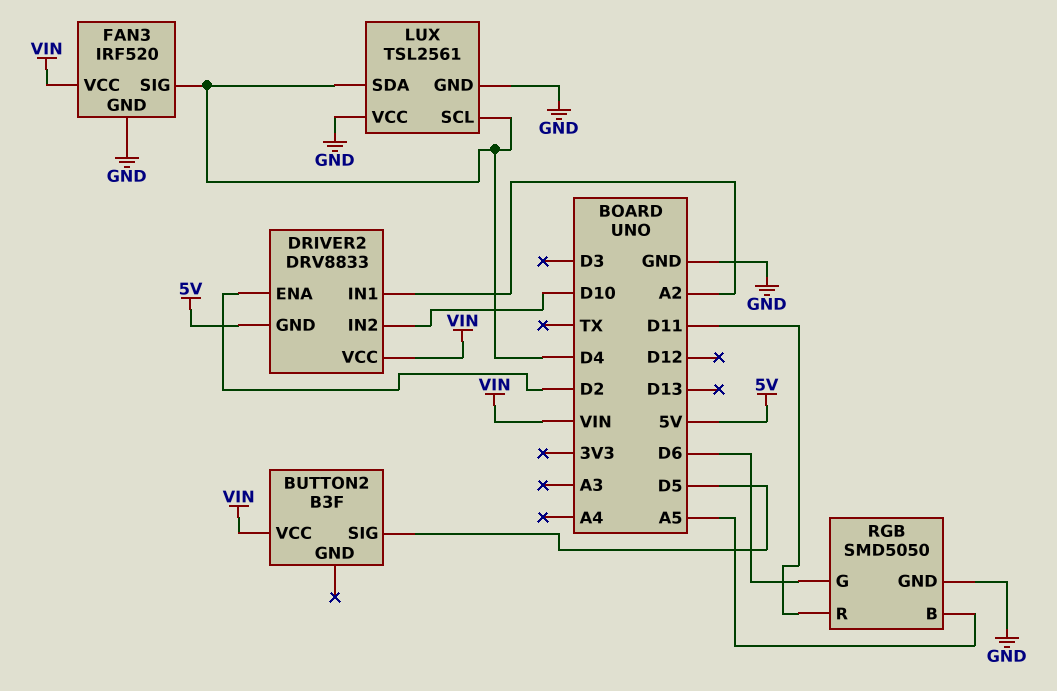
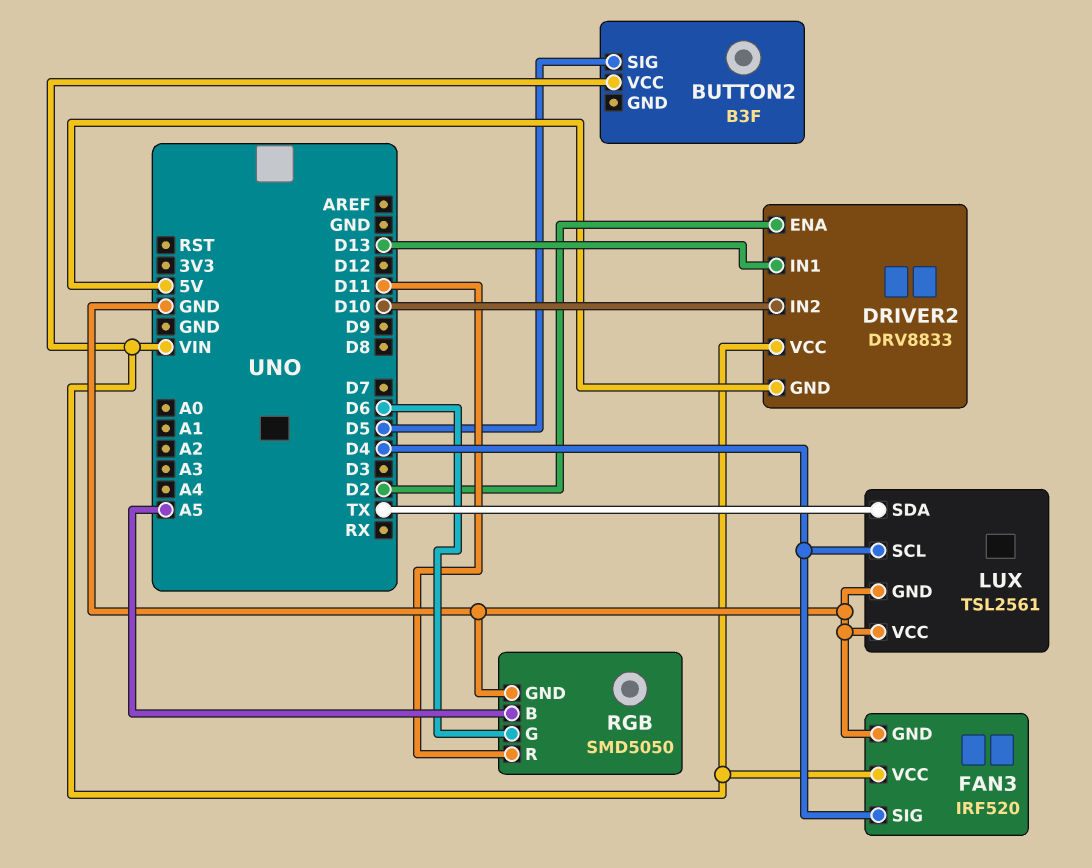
DRIVER2 pin IN1: A2 -> D13
LUX pin SDA: D4 -> TX

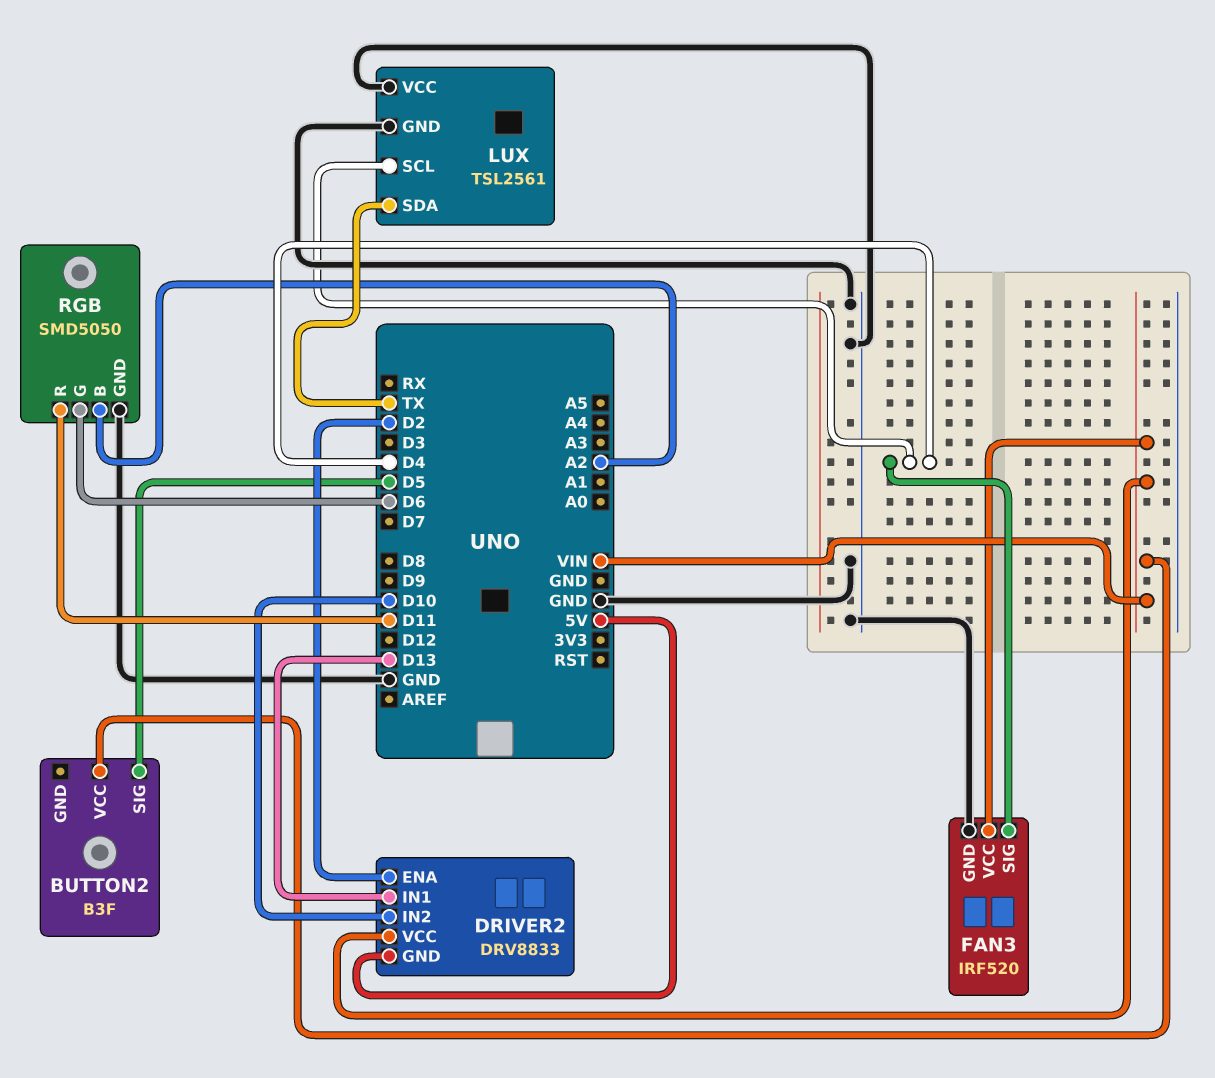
RGB pin B: A5 -> A2

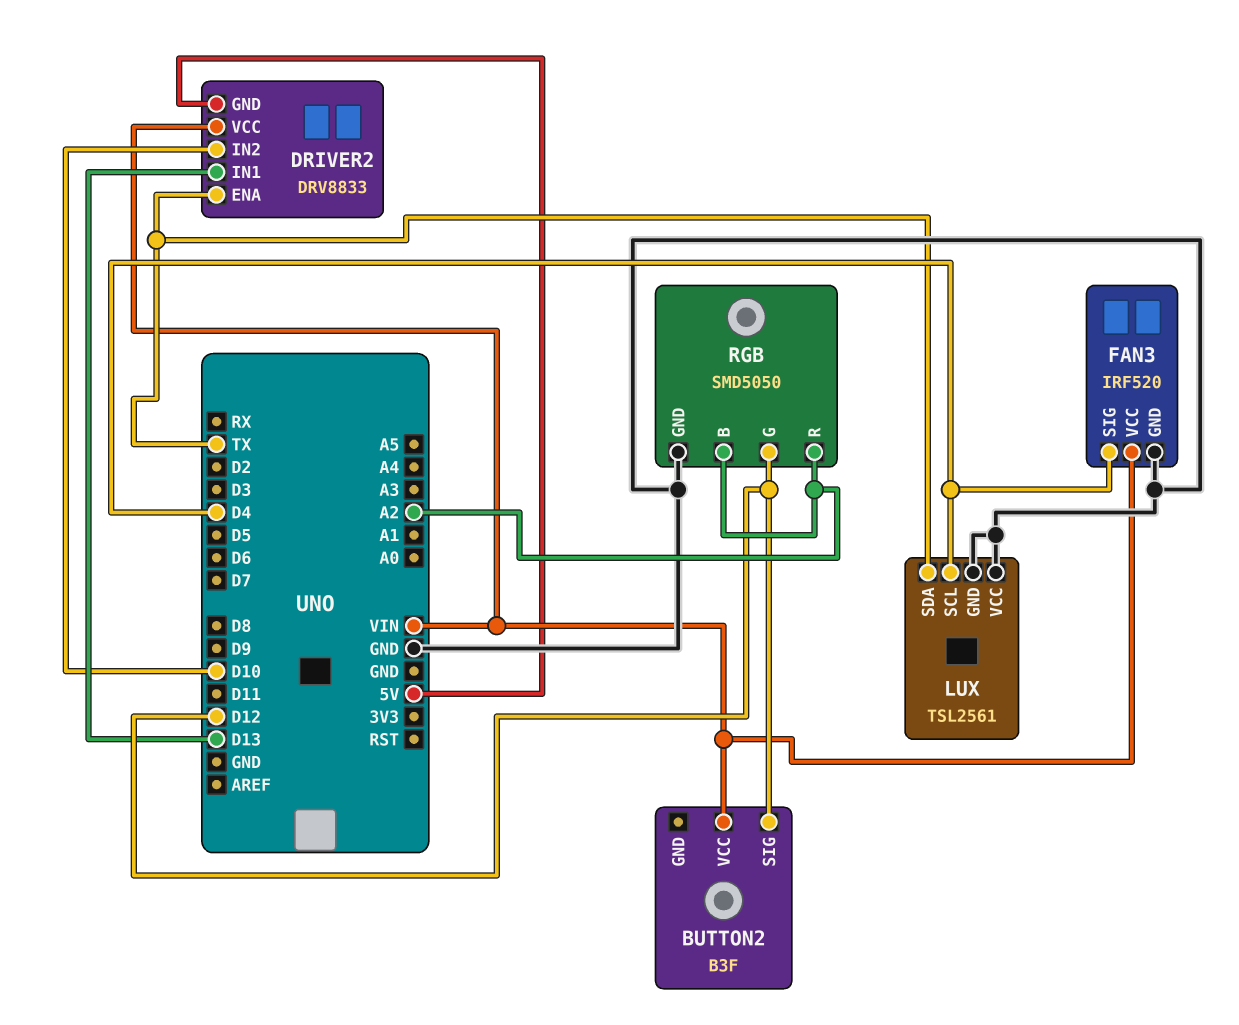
BUTTON2 pin SIG: D5 -> D12
DRIVER2 pin ENA: D2 -> TX
RGB pin G: D6 -> D12
RGB pin R: D11 -> A2

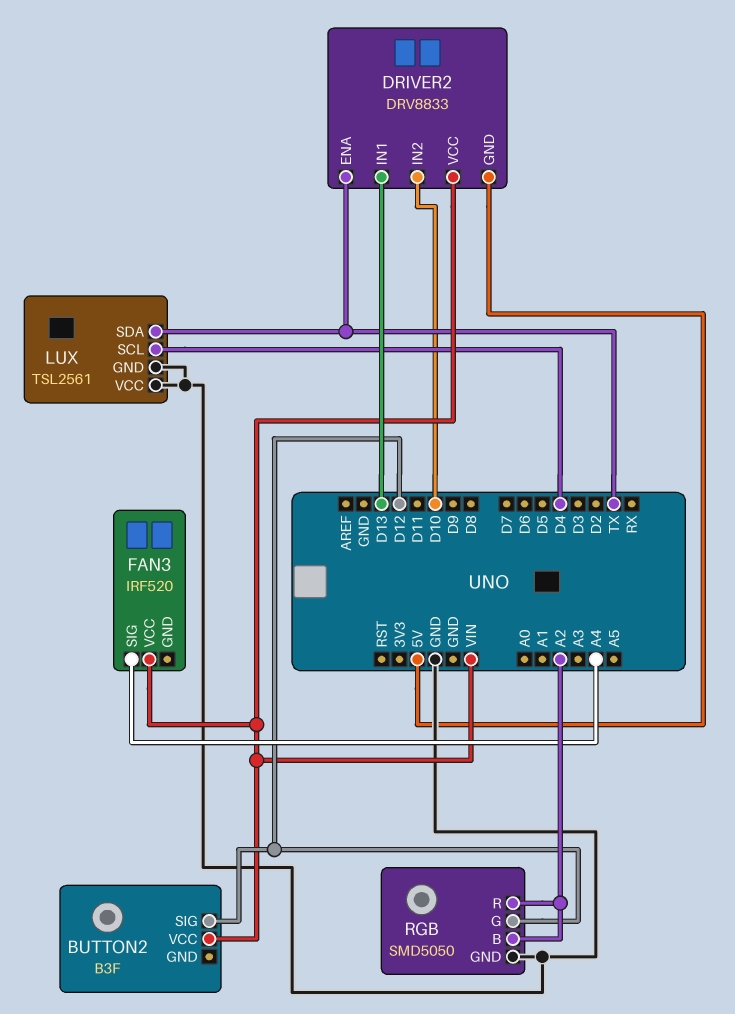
FAN3 pin GND: GND -> none
FAN3 pin SIG: D4 -> A4

